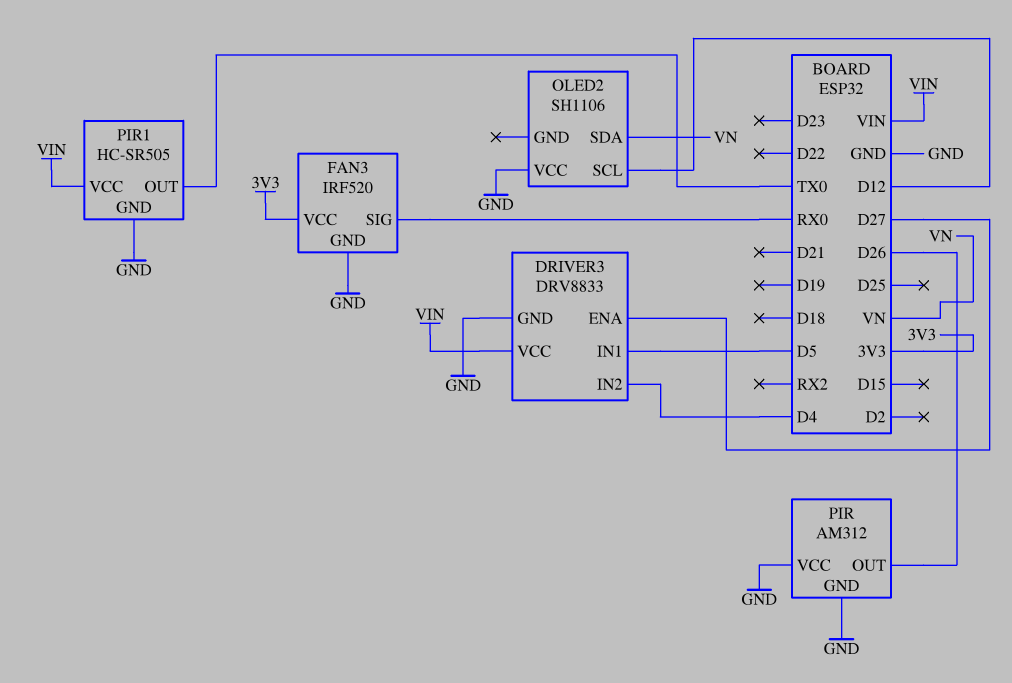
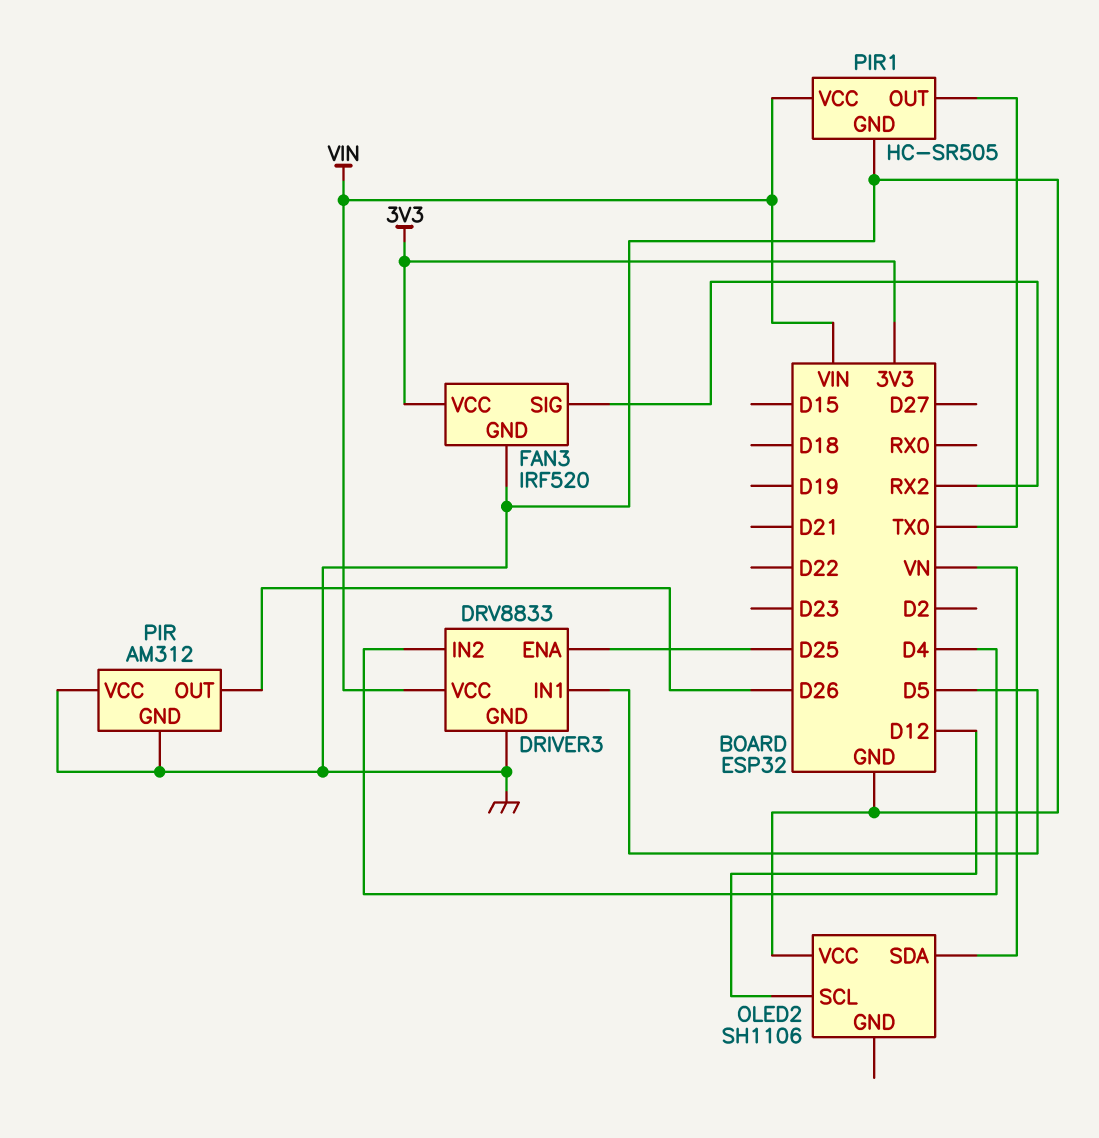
DRIVER3 pin ENA: D27 -> D25
FAN3 pin SIG: RX0 -> RX2

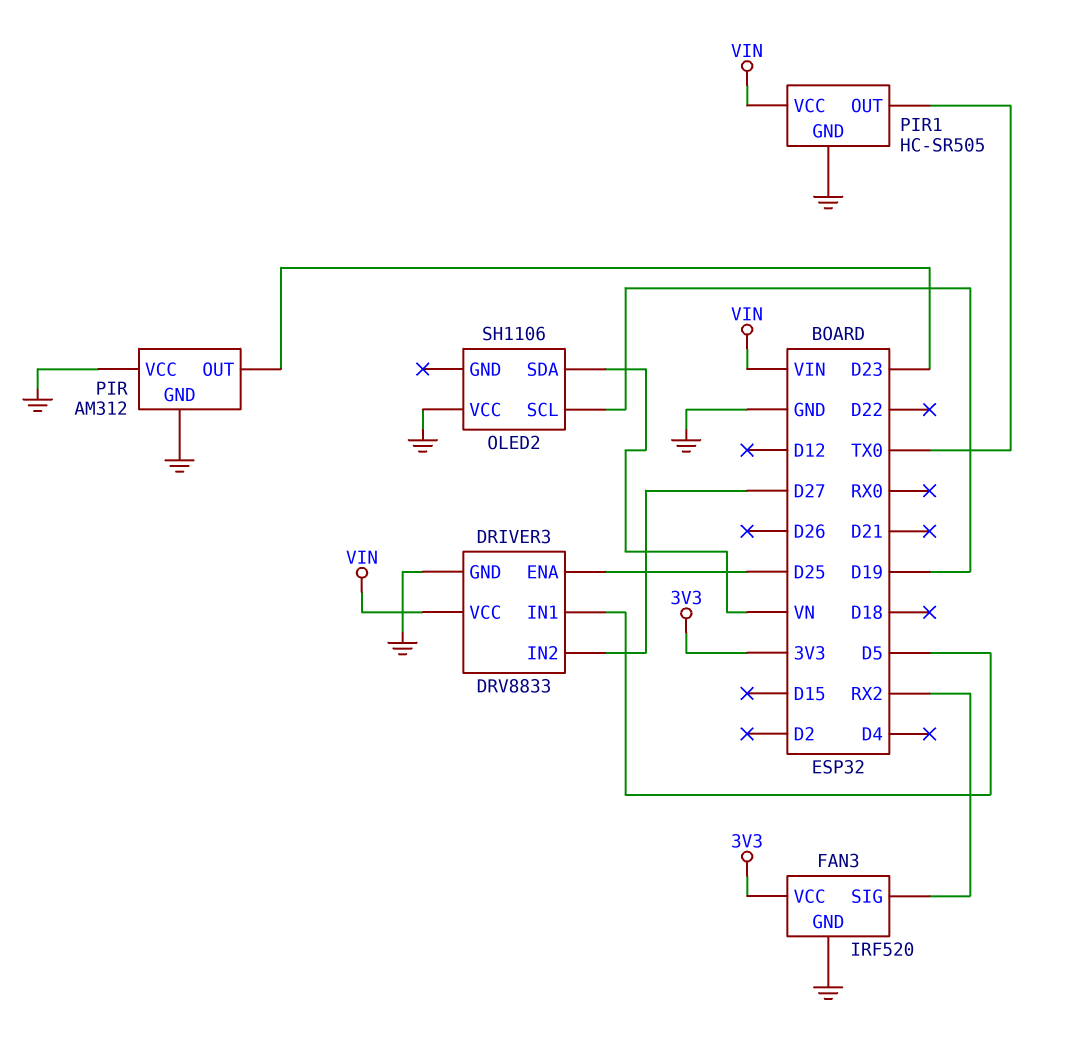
DRIVER3 pin IN2: D4 -> D27
OLED2 pin SCL: D12 -> D19
PIR pin OUT: D26 -> D23

